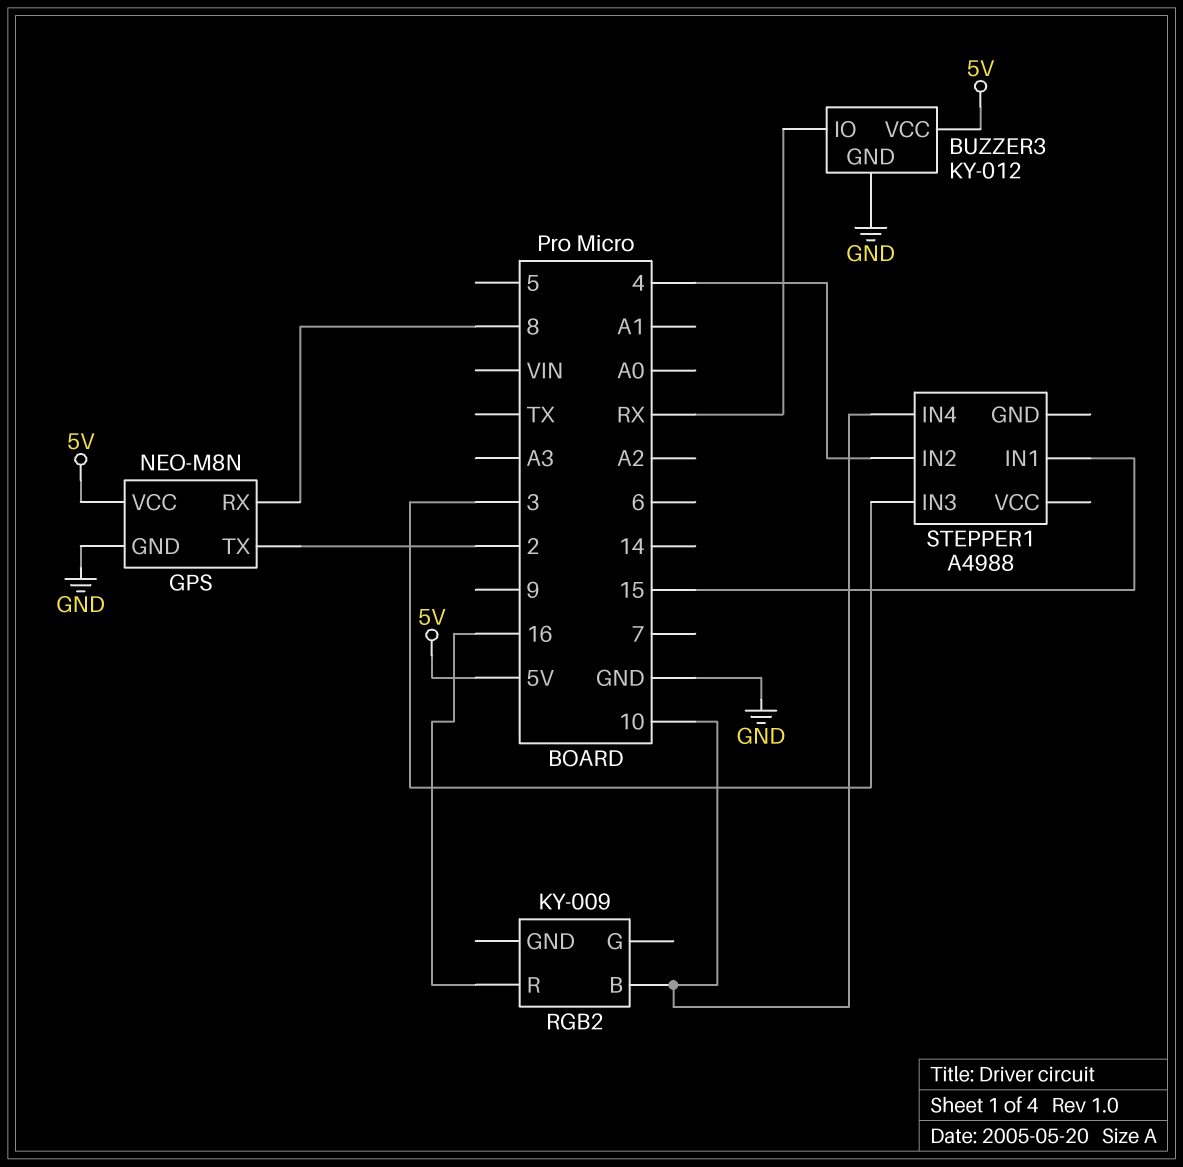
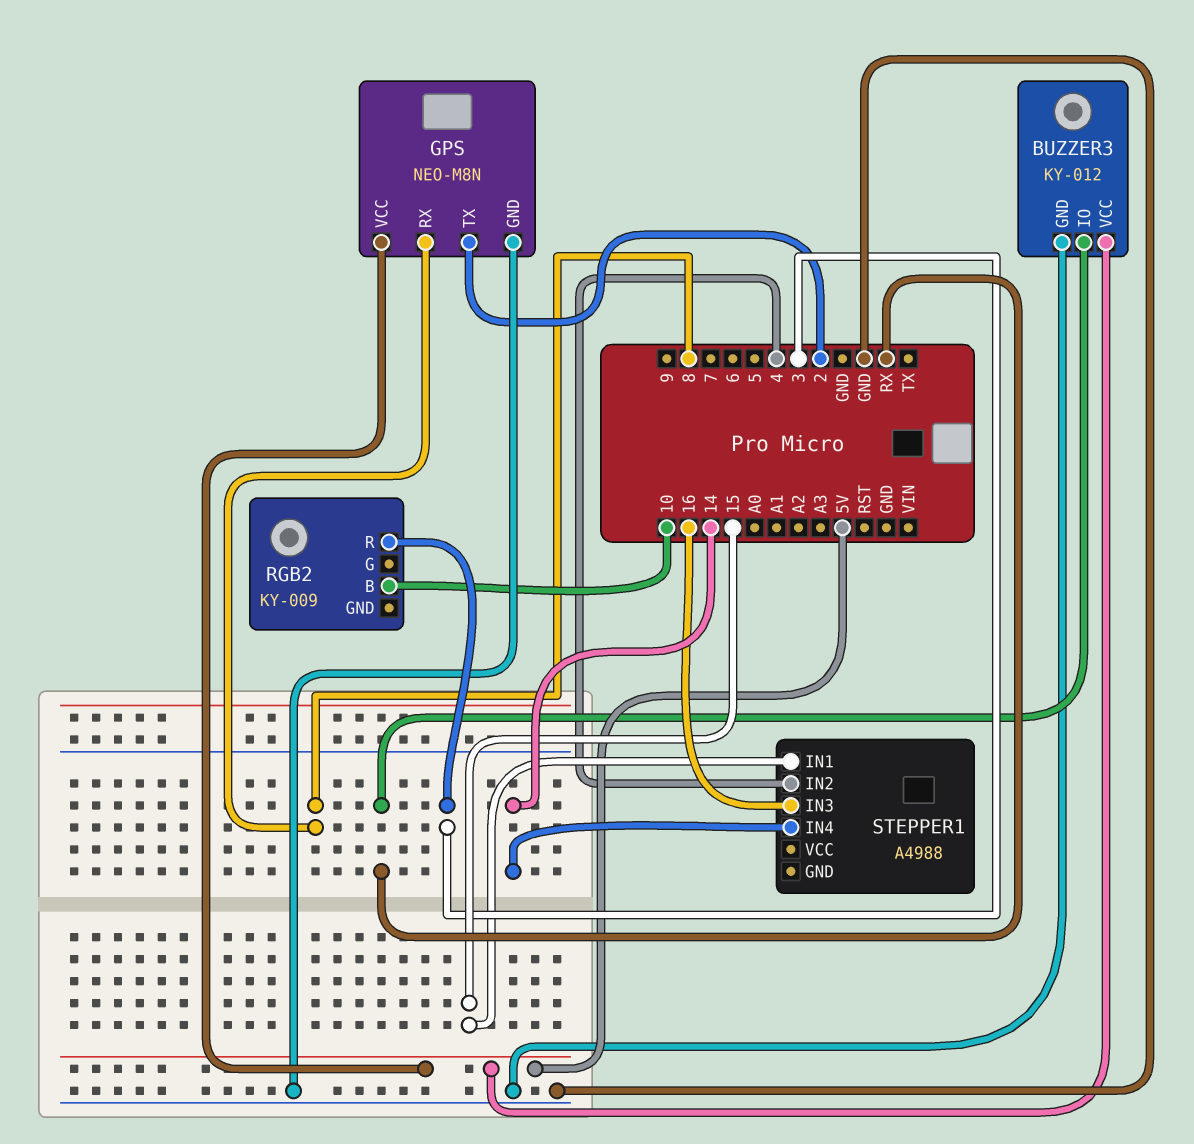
RGB2 pin R: 16 -> 3
STEPPER1 pin IN3: 3 -> 16
STEPPER1 pin IN4: 10 -> 14

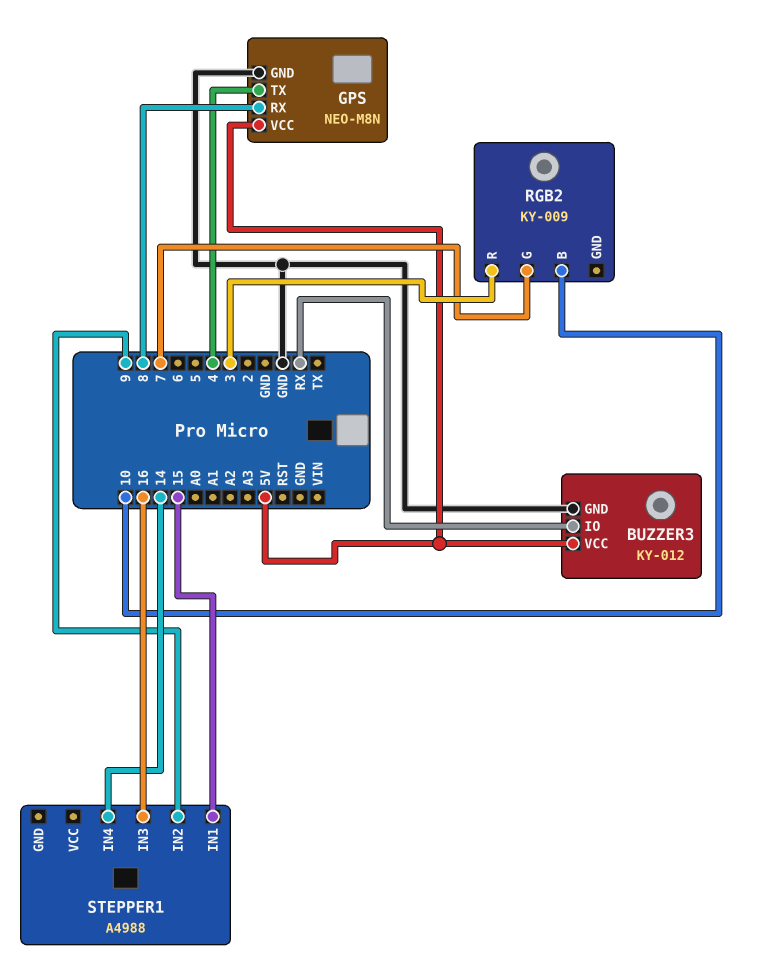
GPS pin TX: 2 -> 4
RGB2 pin G: none -> 7
STEPPER1 pin IN2: 4 -> 9

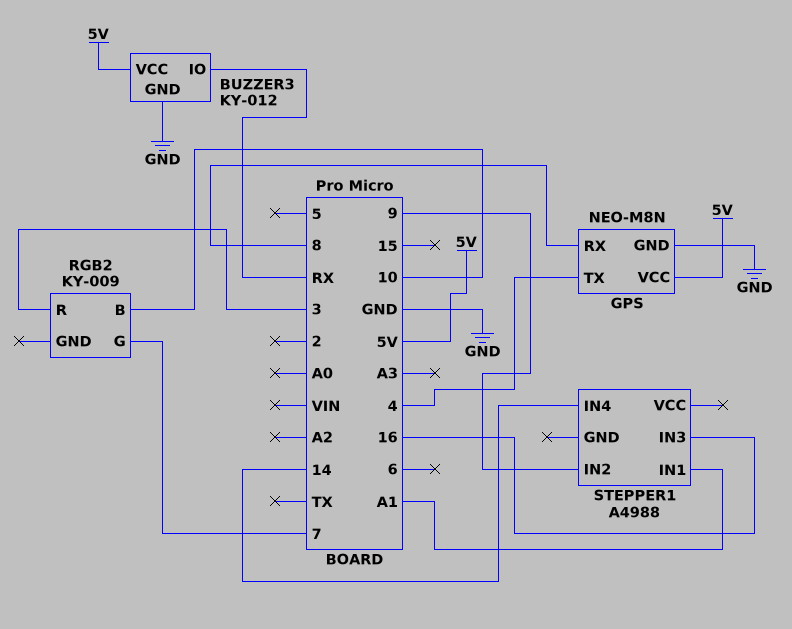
STEPPER1 pin IN1: 15 -> A1

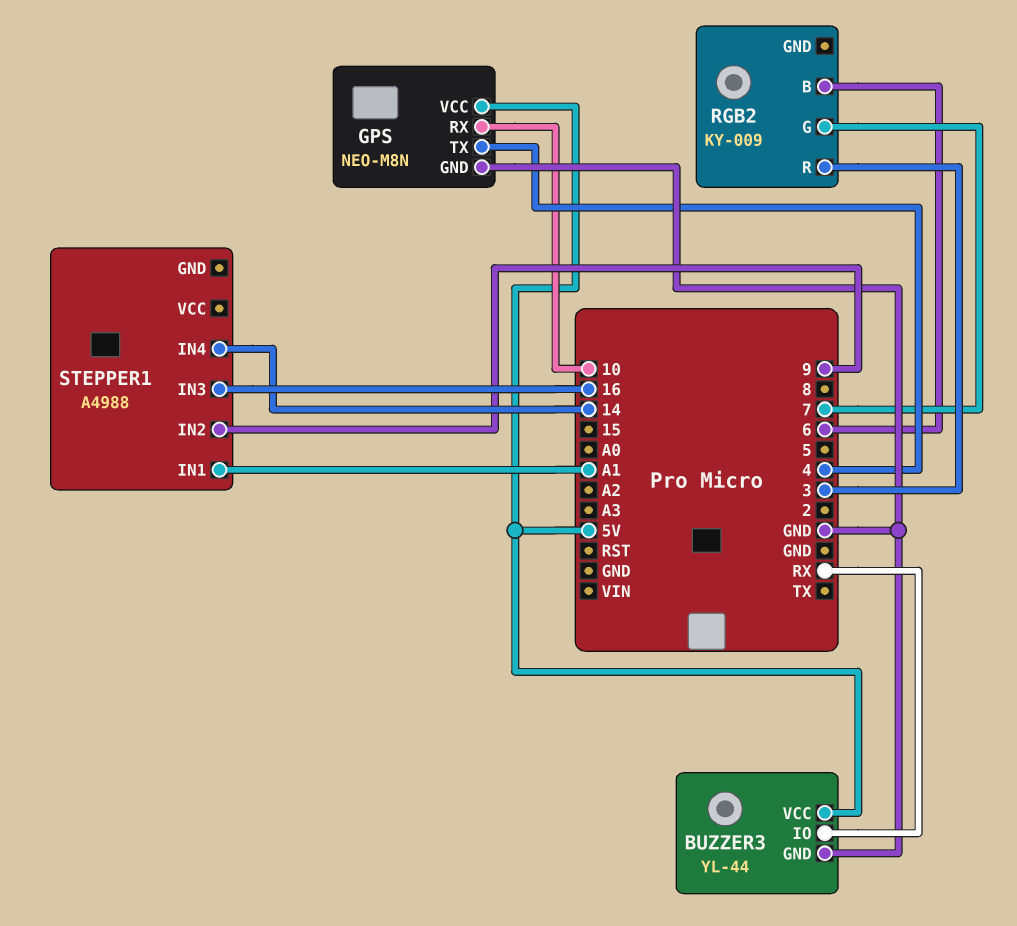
BUZZER3: KY-012 -> YL-44
GPS pin RX: 8 -> 10
RGB2 pin B: 10 -> 6

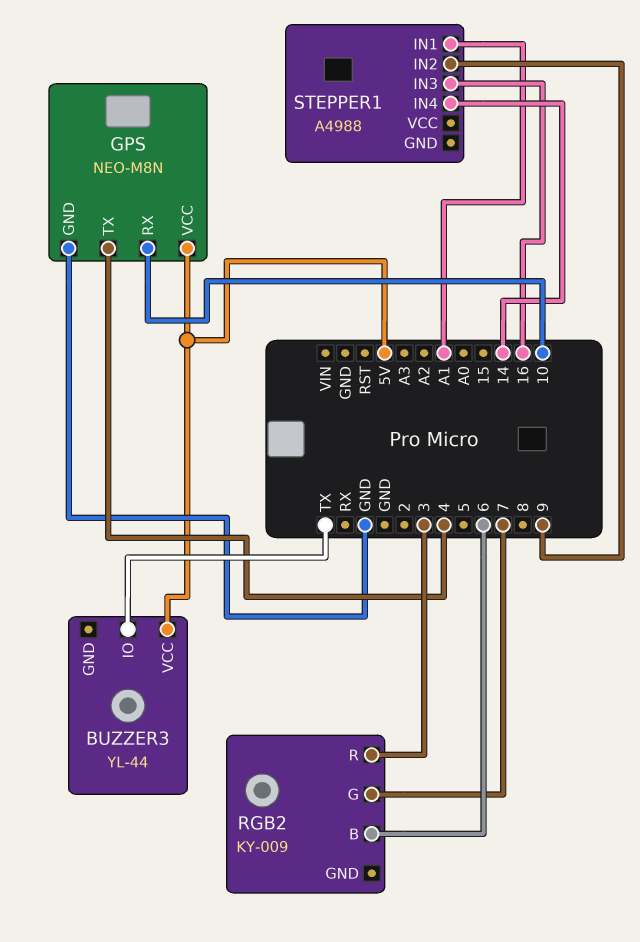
BUZZER3 pin GND: GND -> none
BUZZER3 pin IO: RX -> TX

